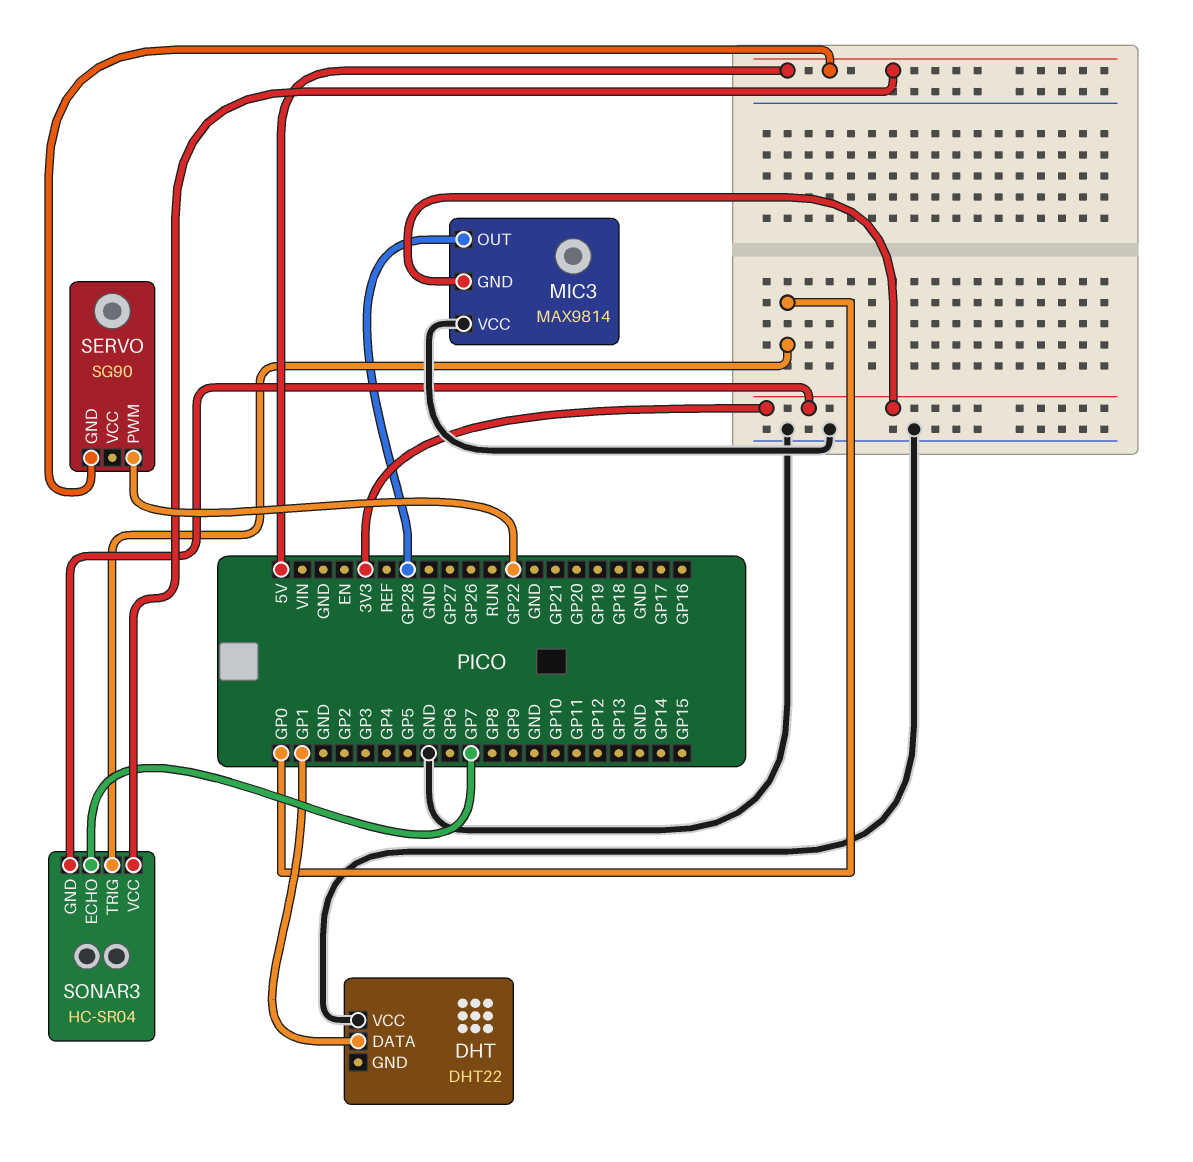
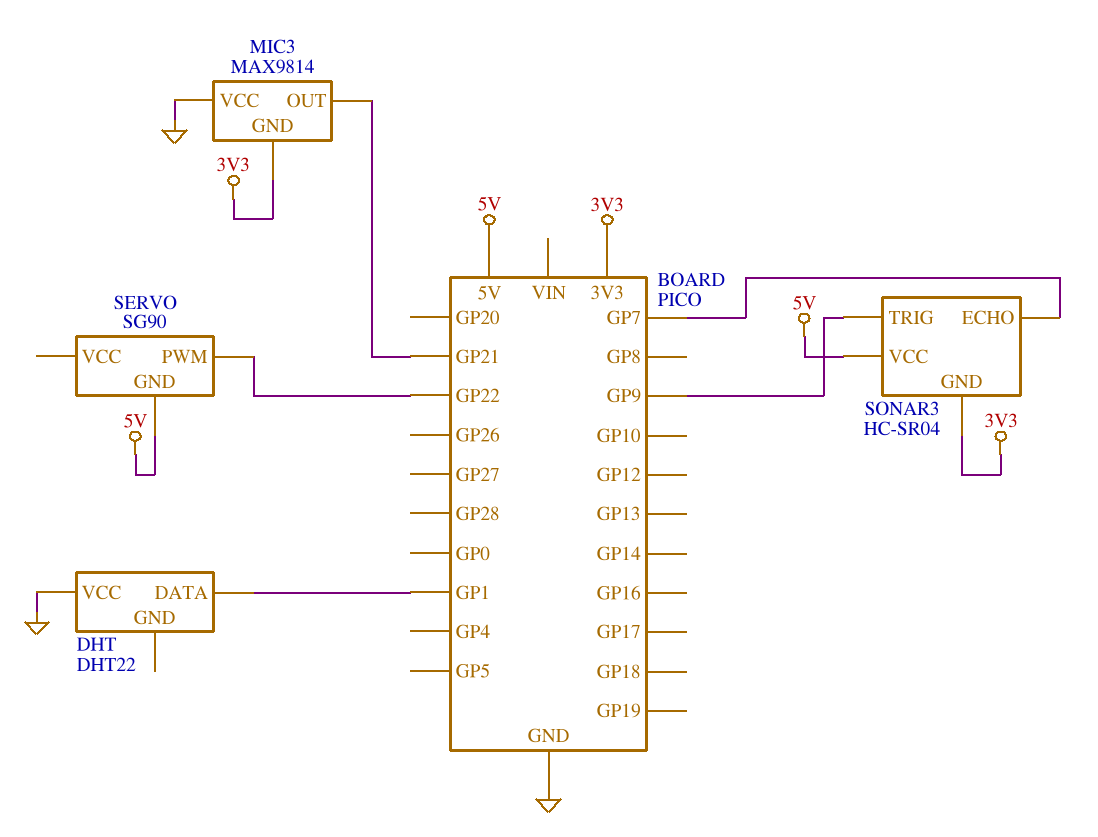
MIC3 pin OUT: GP28 -> GP21
SONAR3 pin TRIG: GP0 -> GP9

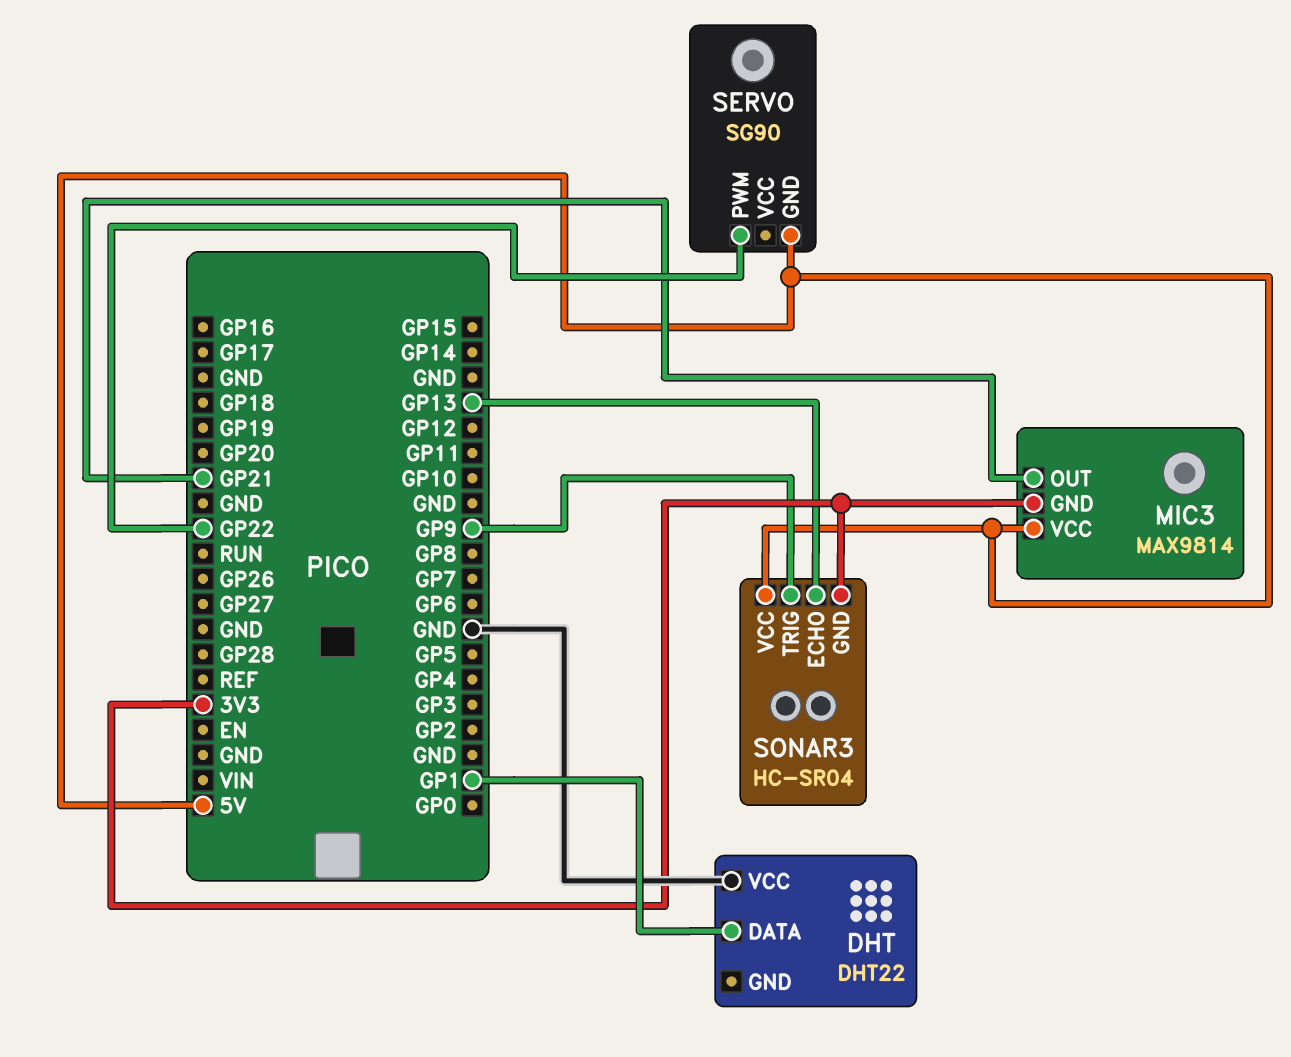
MIC3 pin VCC: GND -> 5V
SONAR3 pin ECHO: GP7 -> GP13

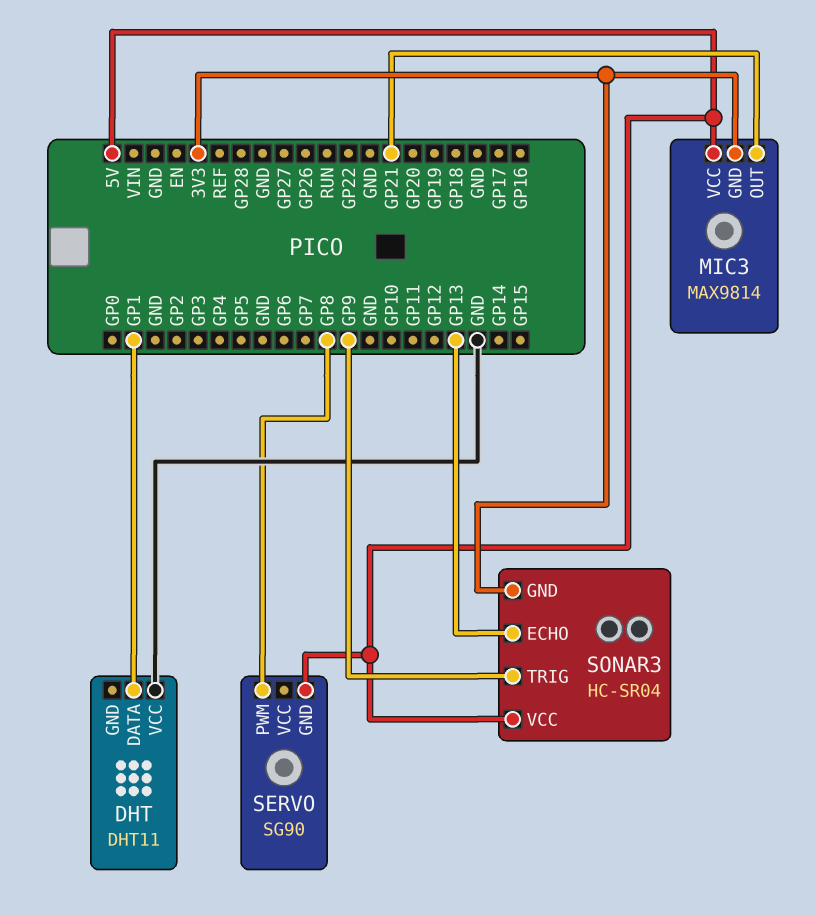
DHT: DHT22 -> DHT11
SERVO pin PWM: GP22 -> GP8

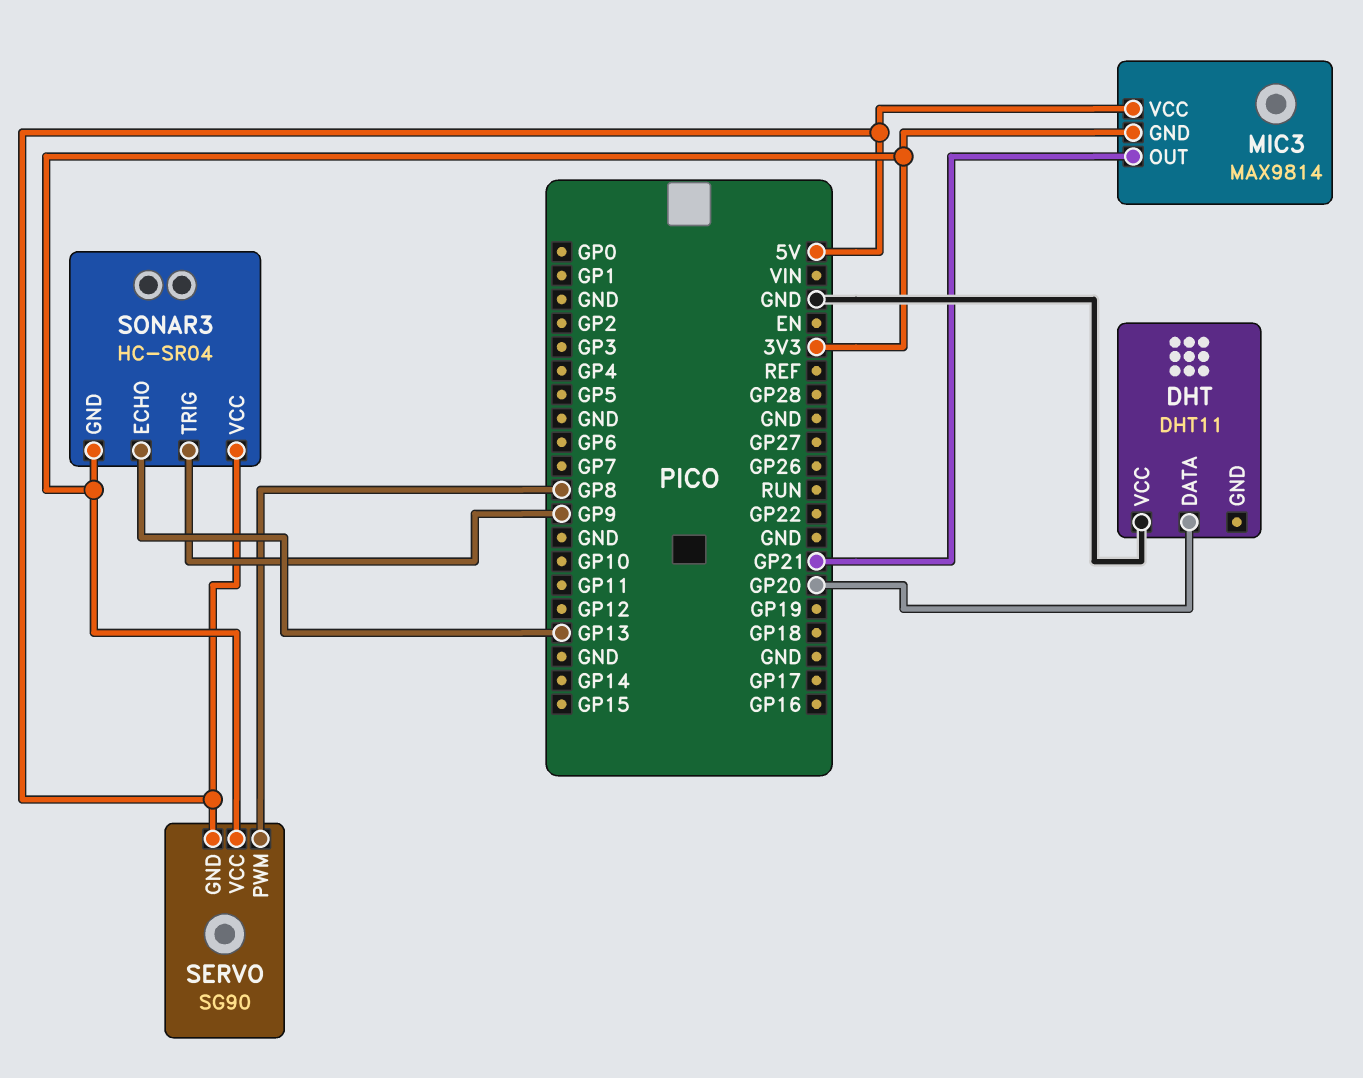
DHT pin DATA: GP1 -> GP20
SERVO pin VCC: none -> 3V3

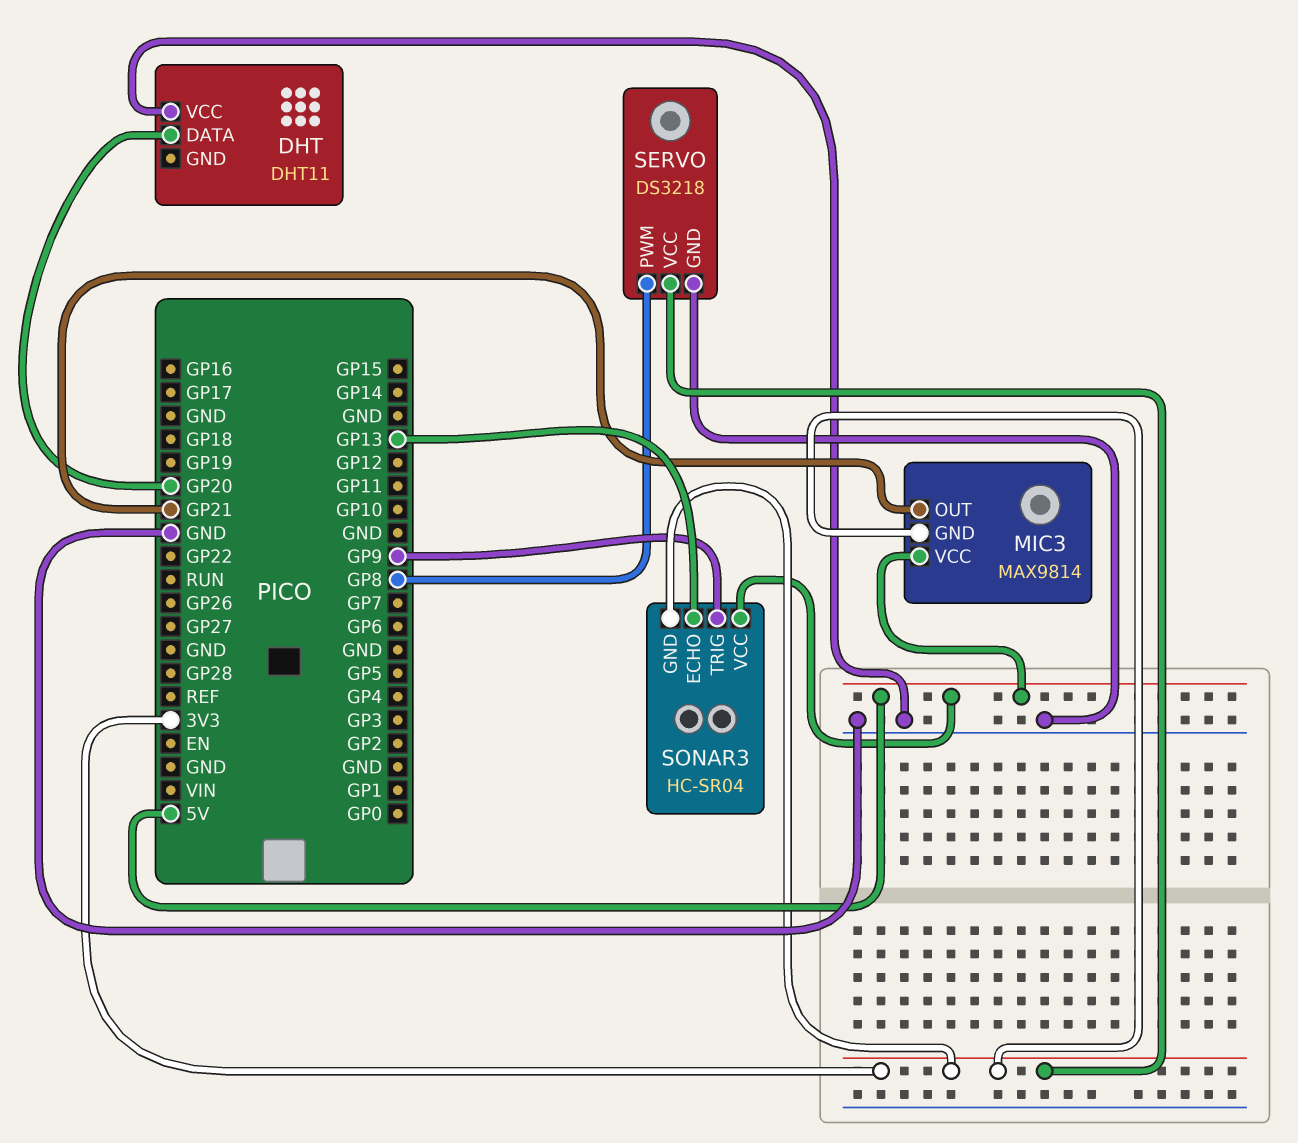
SERVO: SG90 -> DS3218
SERVO pin GND: 5V -> GND

